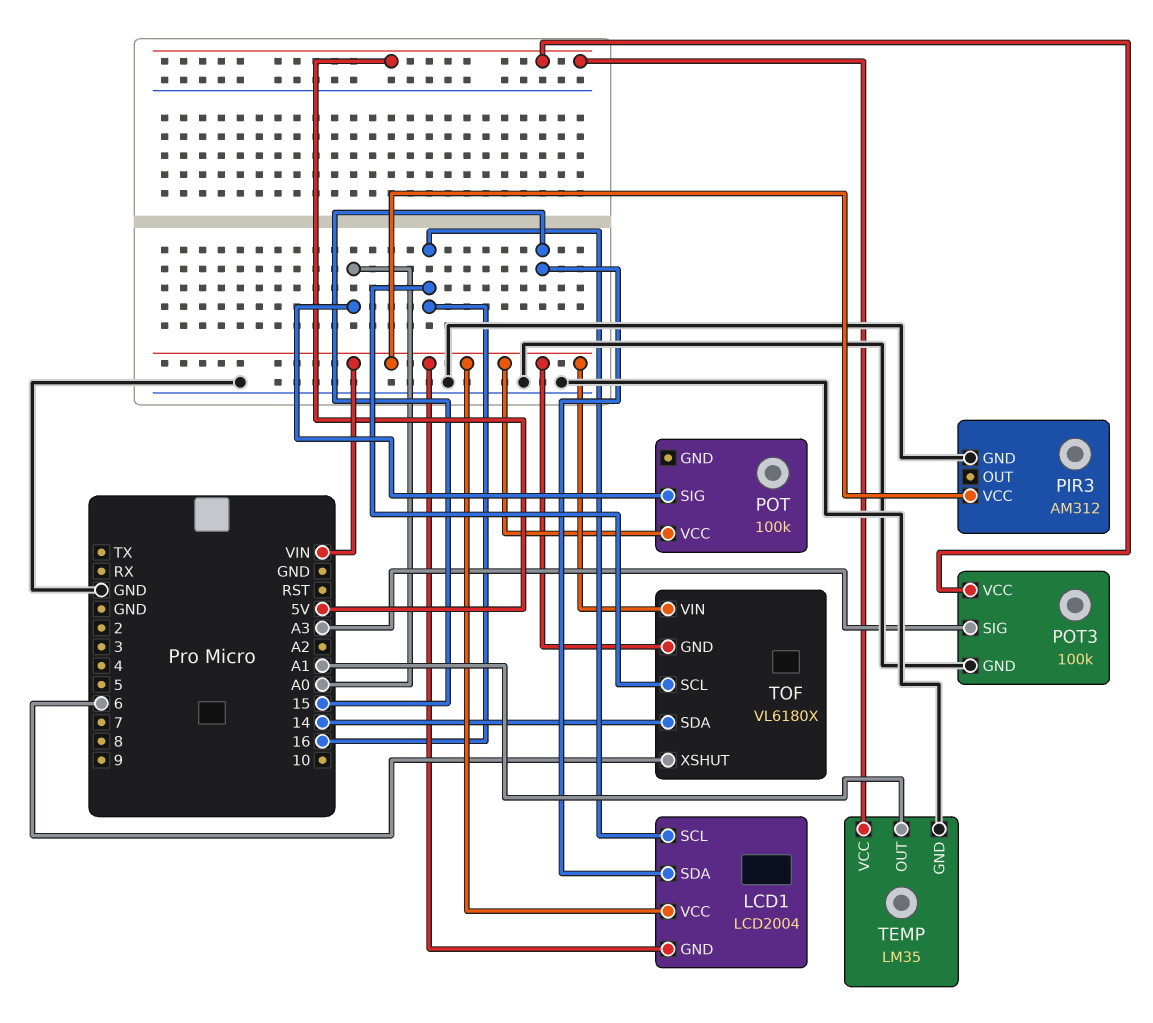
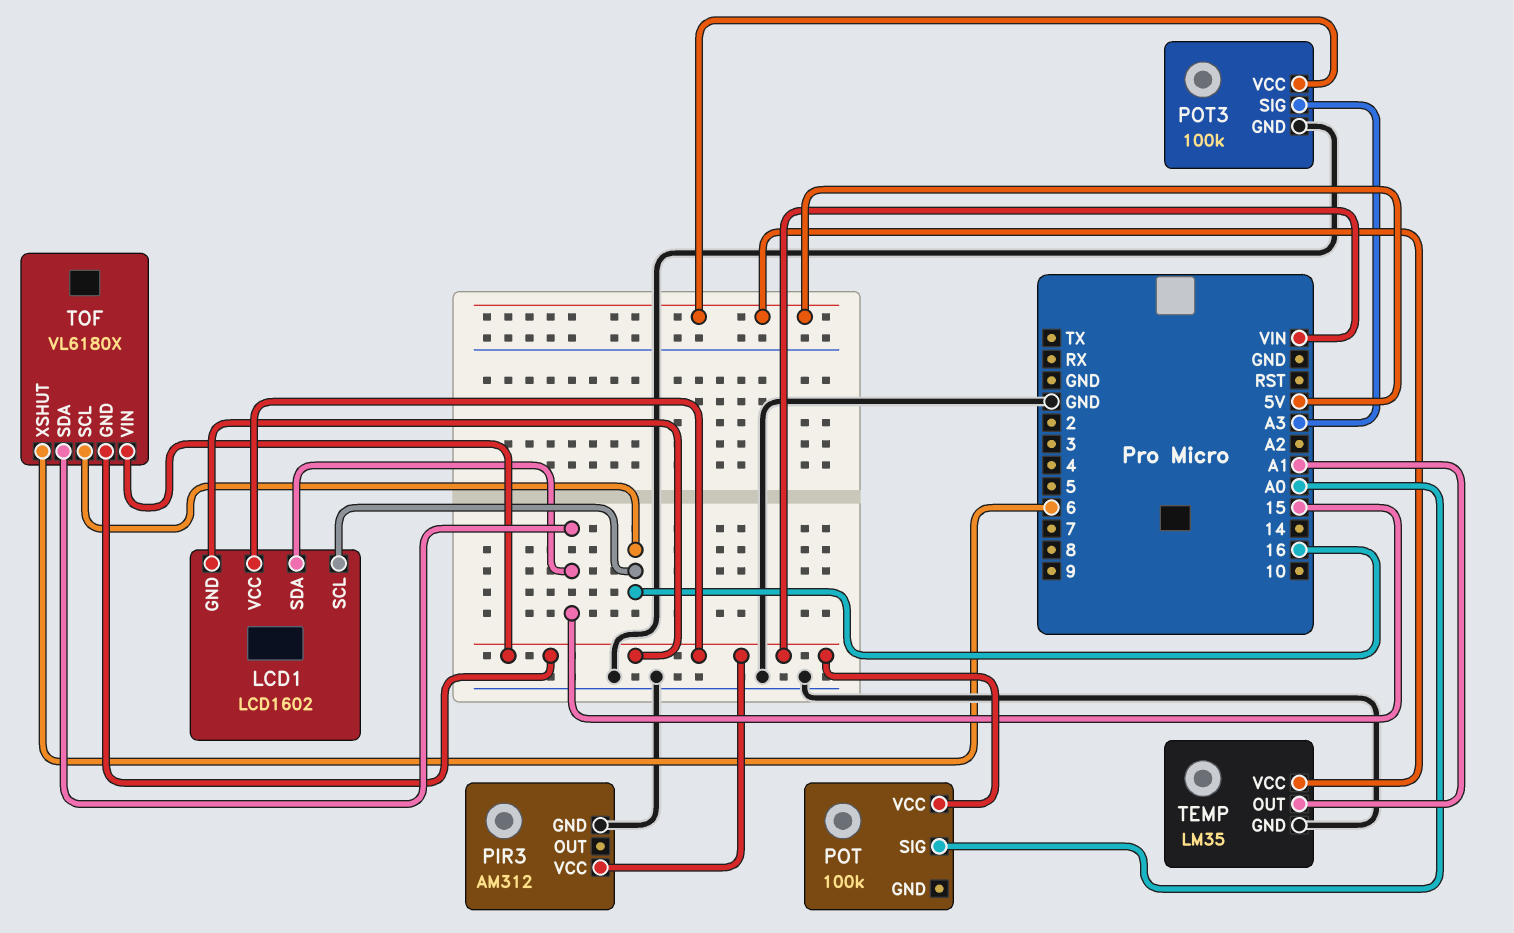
LCD1: LCD2004 -> LCD1602
TOF pin SDA: 14 -> 15

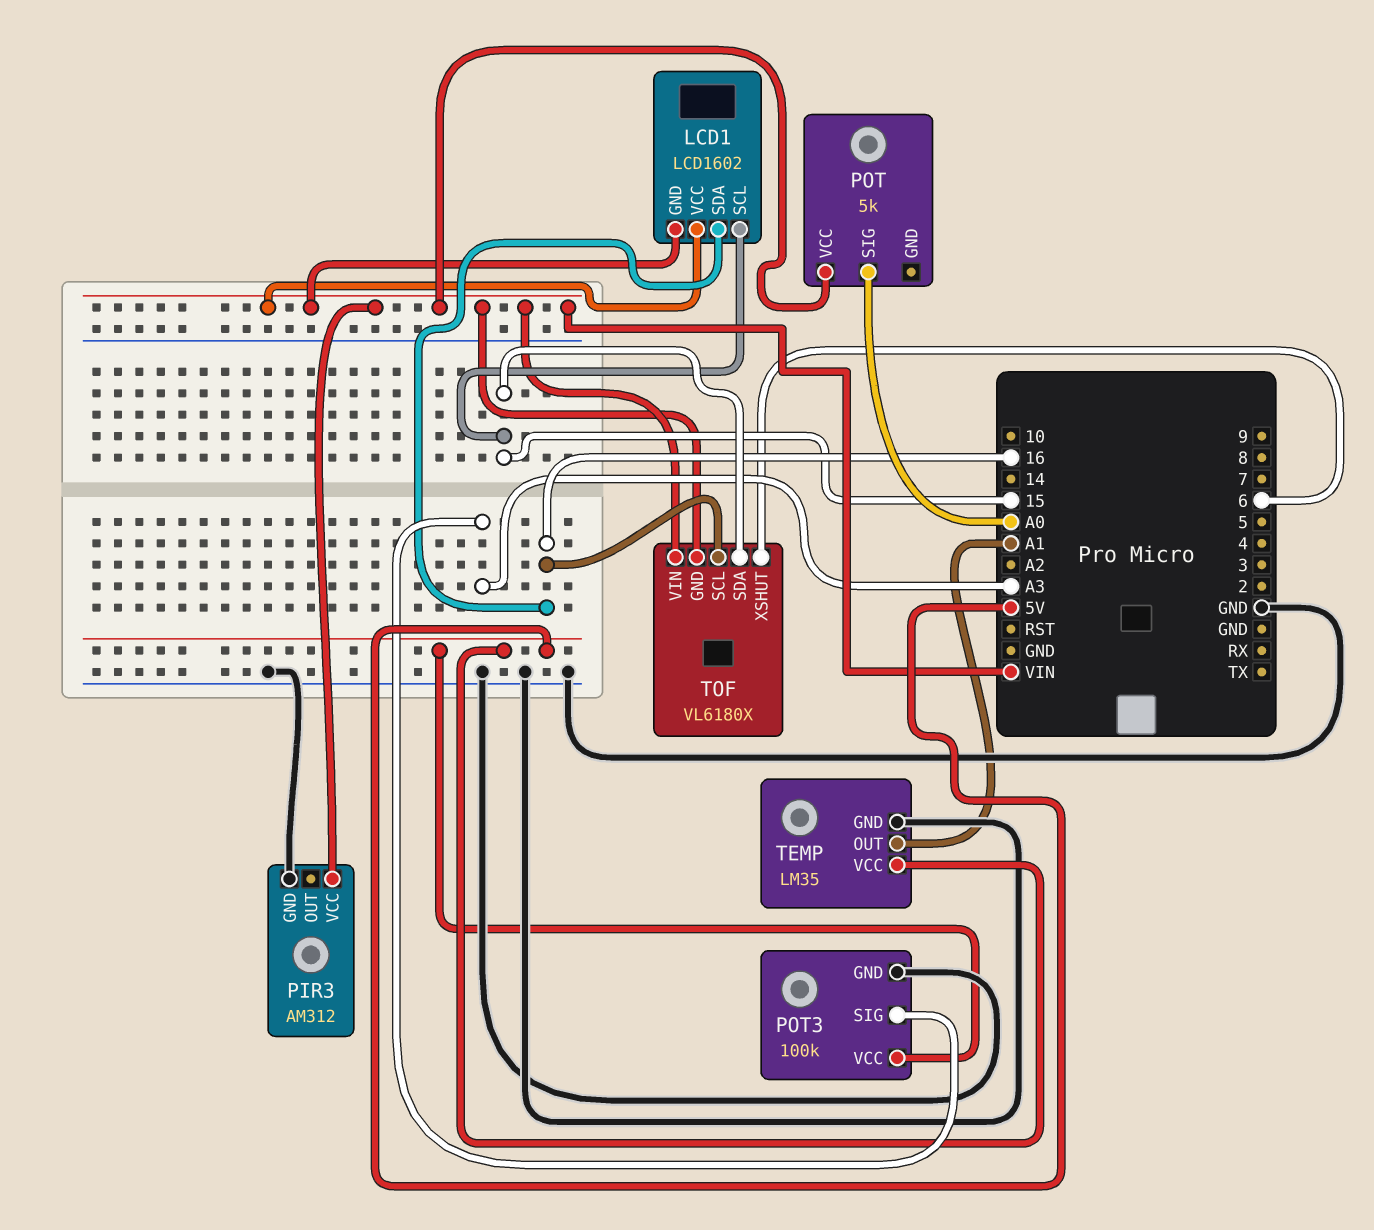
LCD1 pin SCL: 16 -> 15
LCD1 pin SDA: 15 -> 16
POT: 100k -> 5k

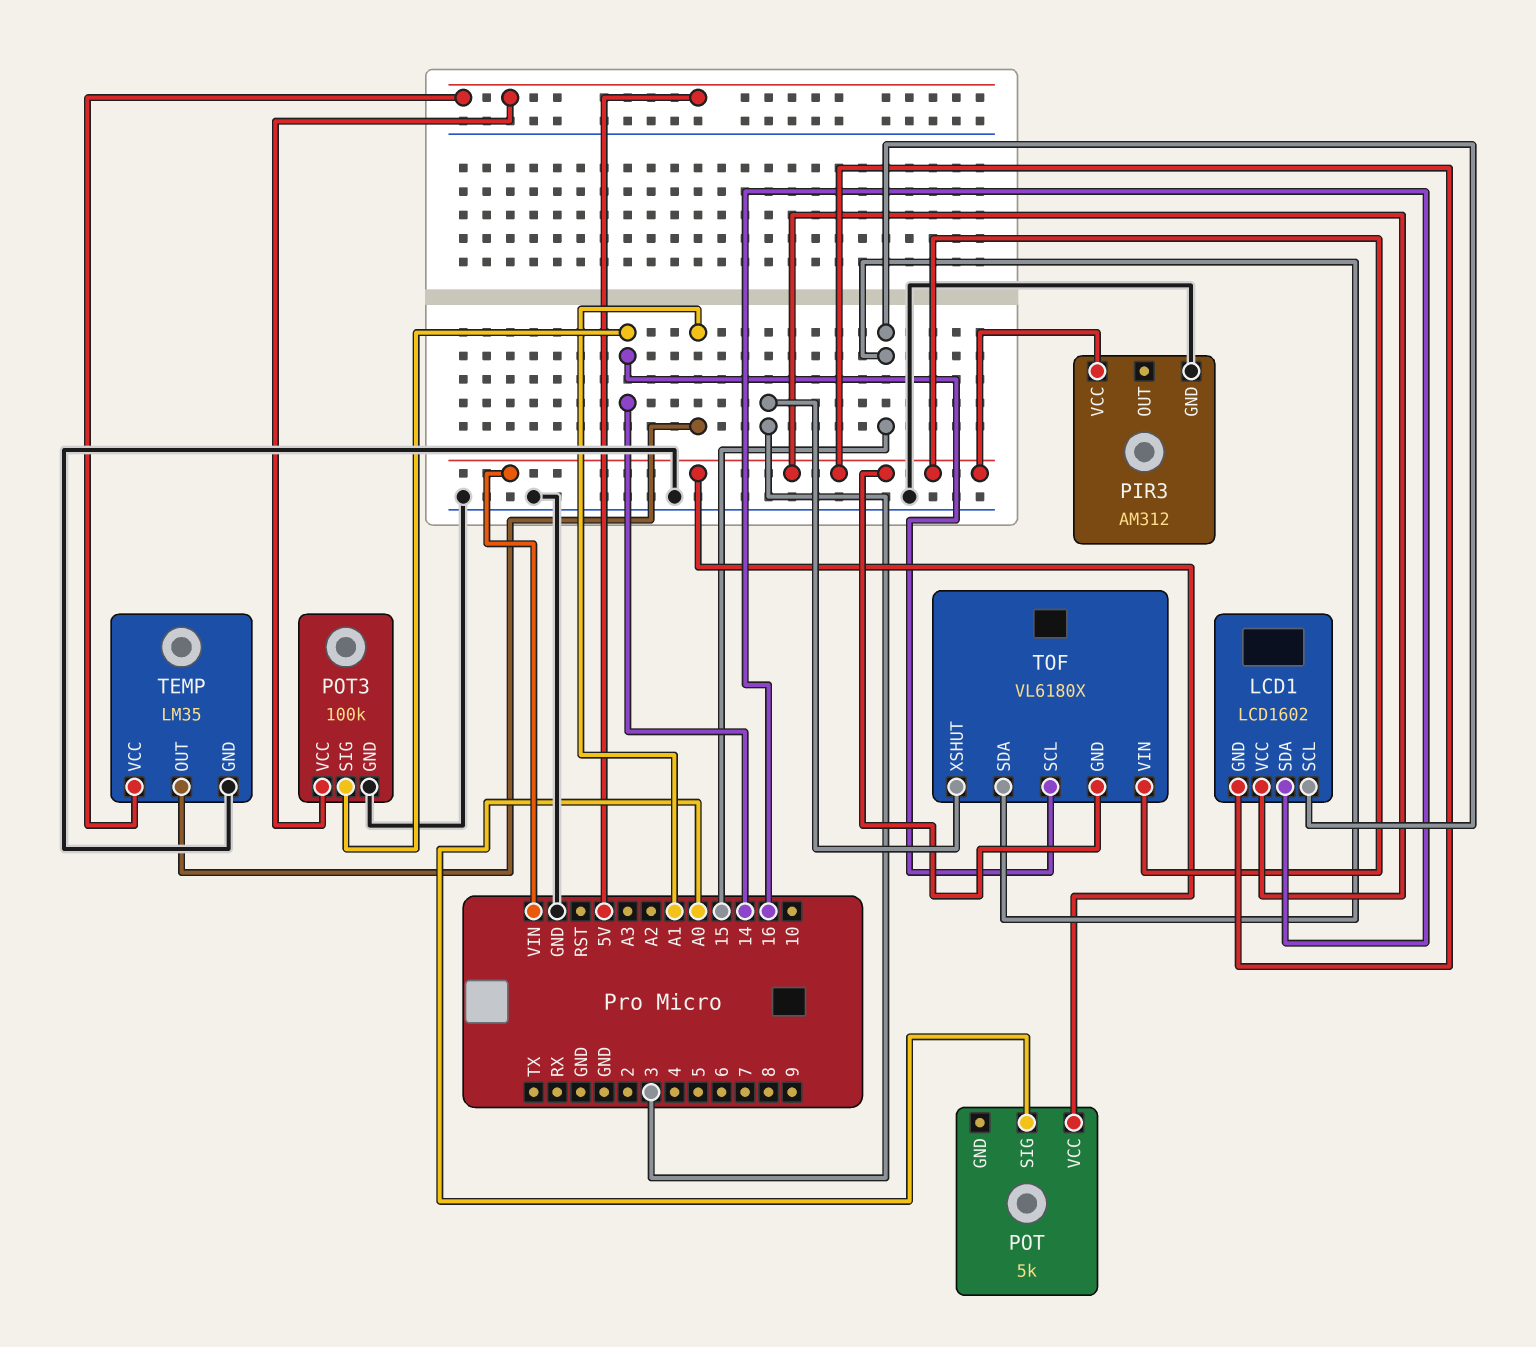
POT3 pin SIG: A3 -> 14
TOF pin SCL: 16 -> 14
TOF pin XSHUT: 6 -> 3

